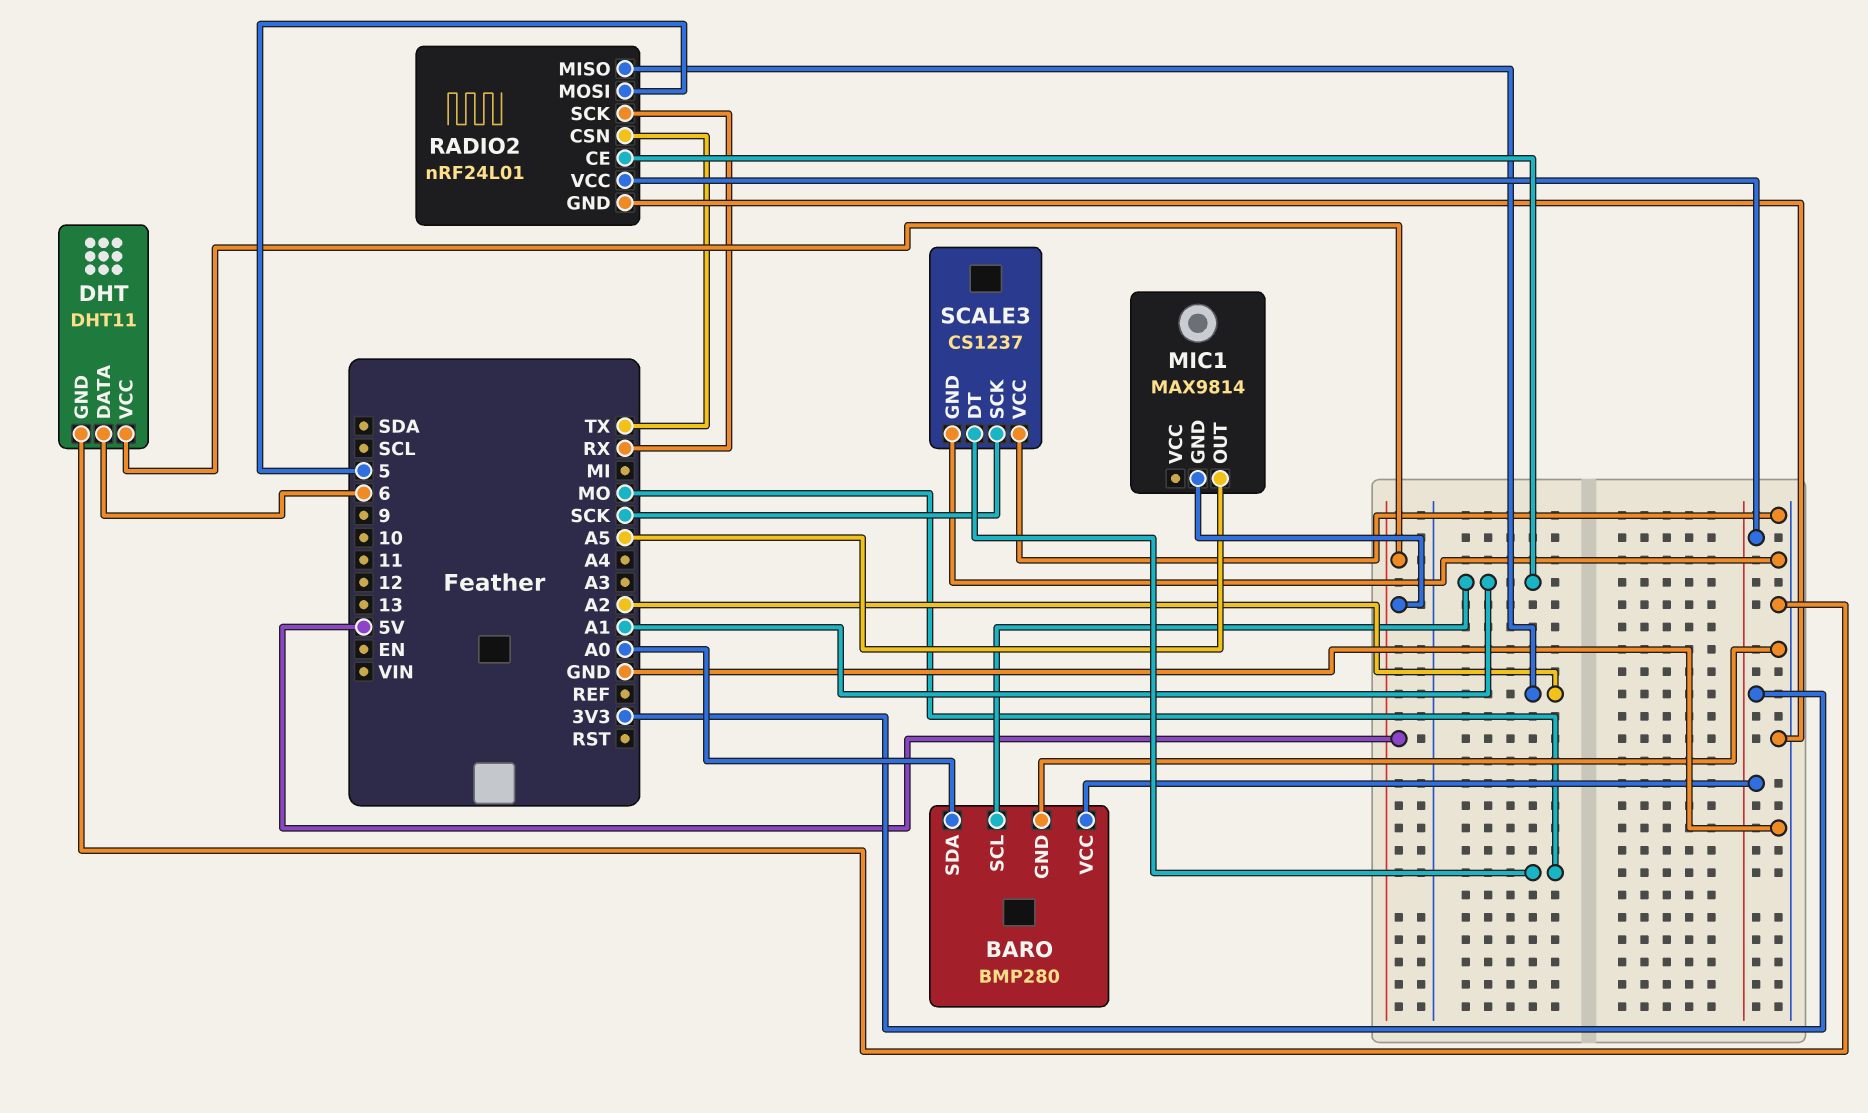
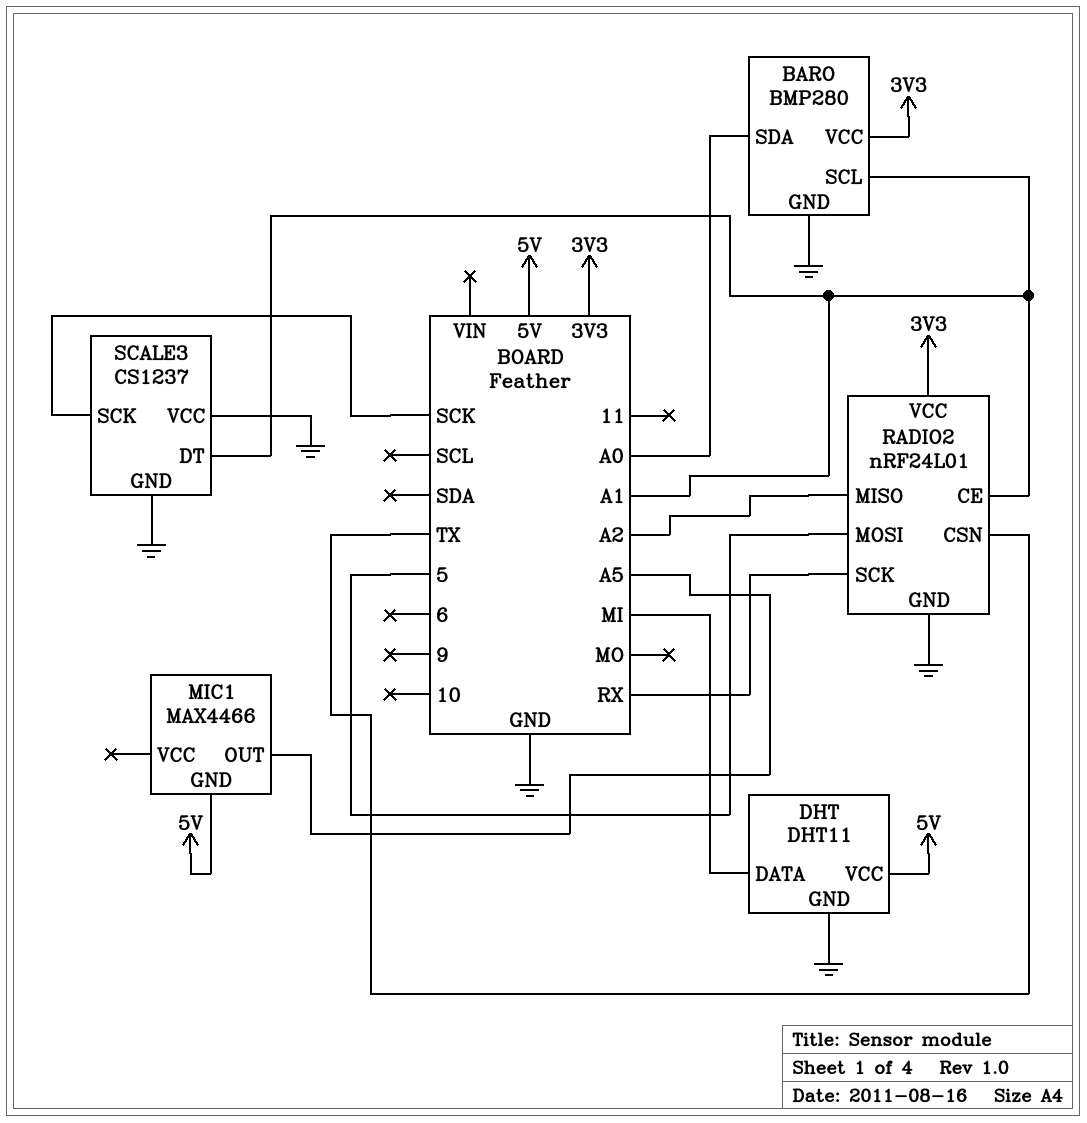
DHT pin DATA: 6 -> MI
MIC1: MAX9814 -> MAX4466
SCALE3 pin DT: MO -> A1

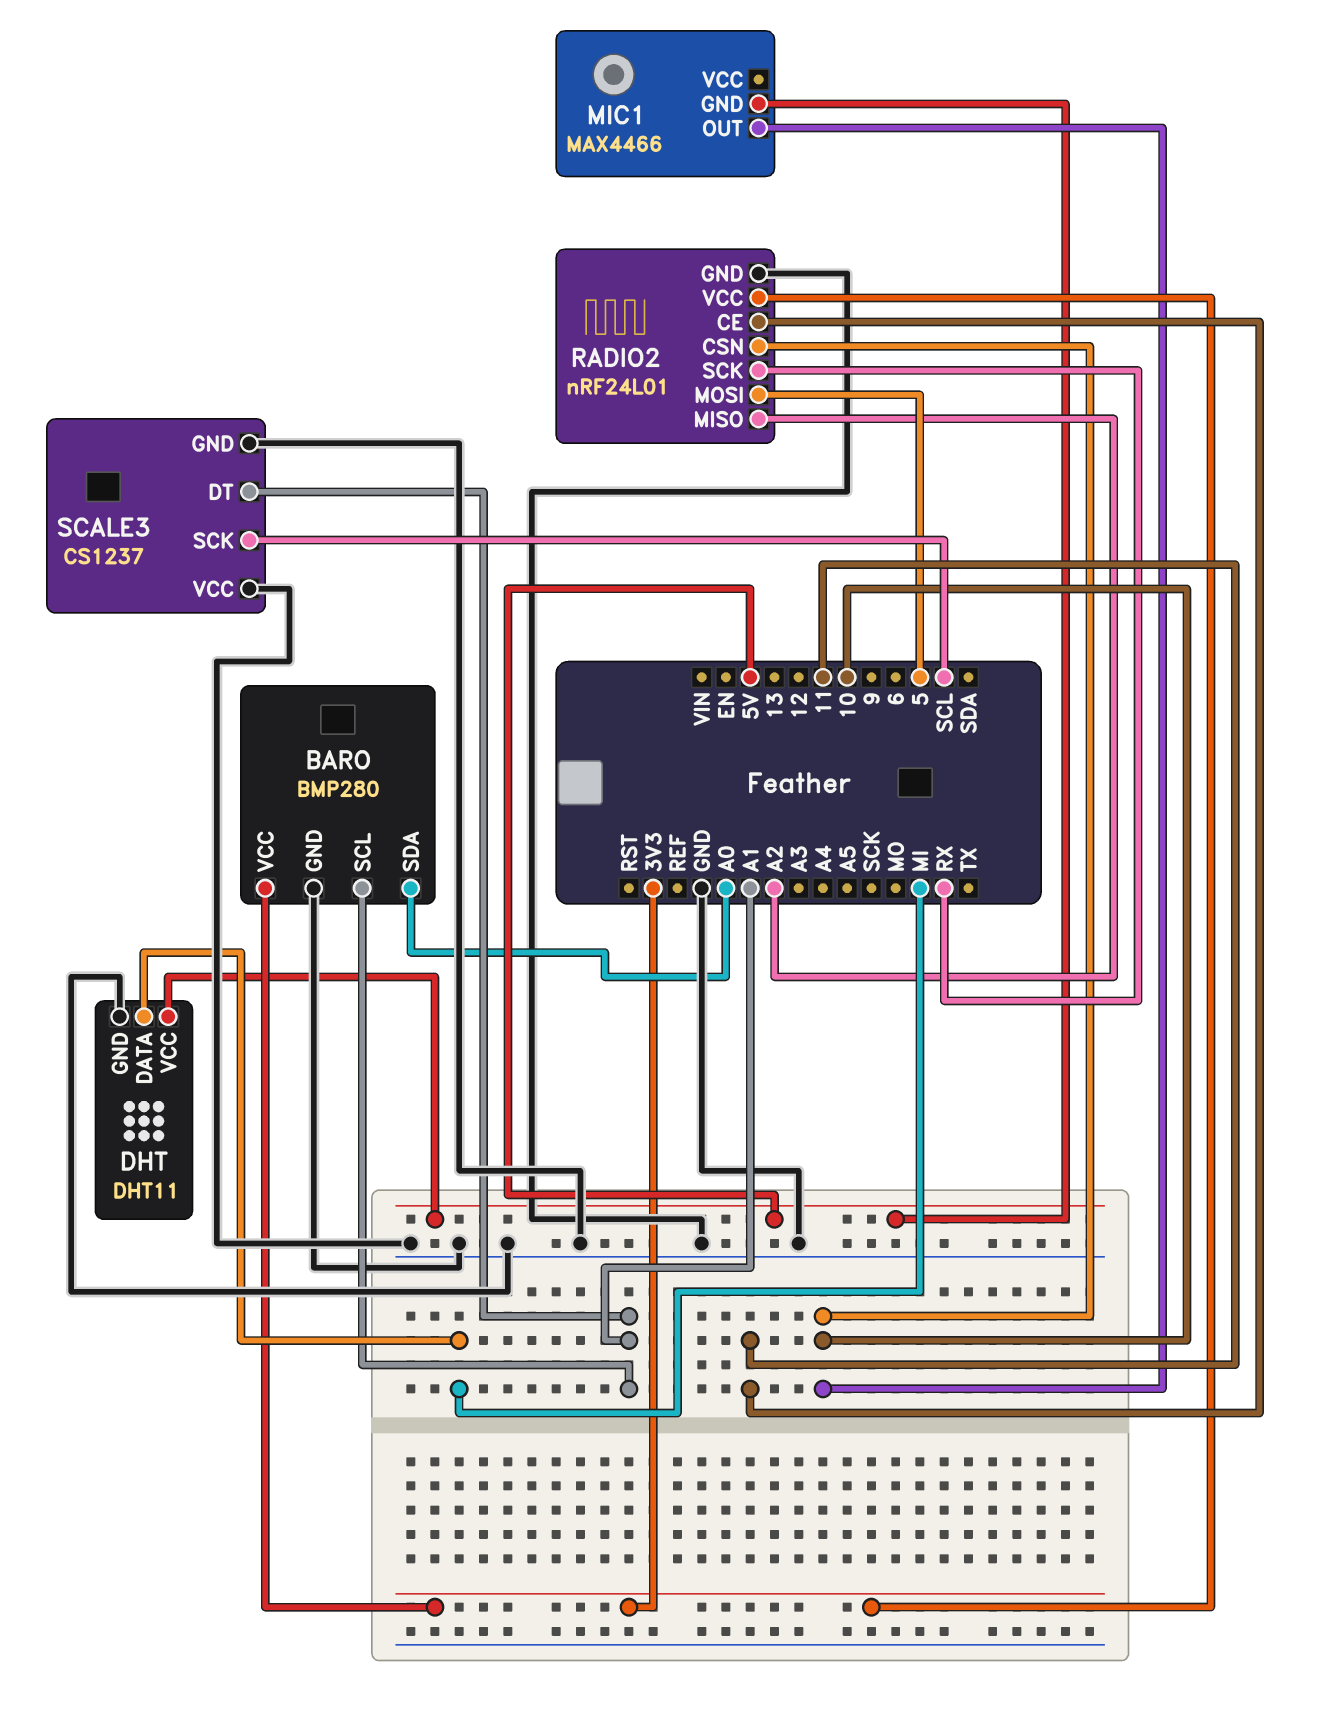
MIC1 pin OUT: A5 -> 10
RADIO2 pin CE: A1 -> 11
RADIO2 pin CSN: TX -> 10
SCALE3 pin SCK: SCK -> SCL

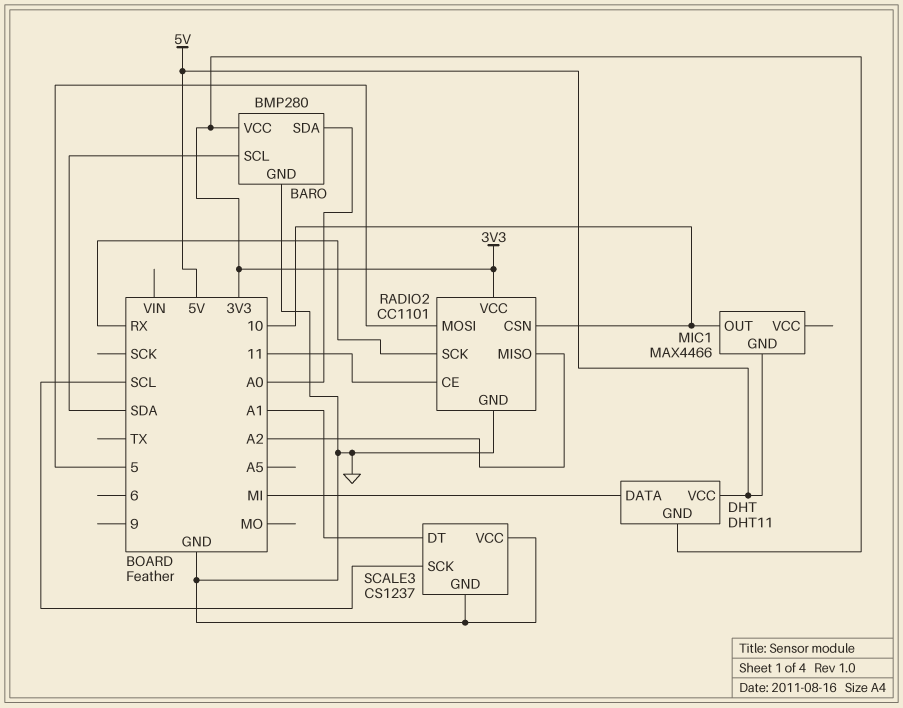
BARO pin SCL: A1 -> SDA
DHT pin GND: GND -> 3V3
RADIO2: nRF24L01 -> CC1101

